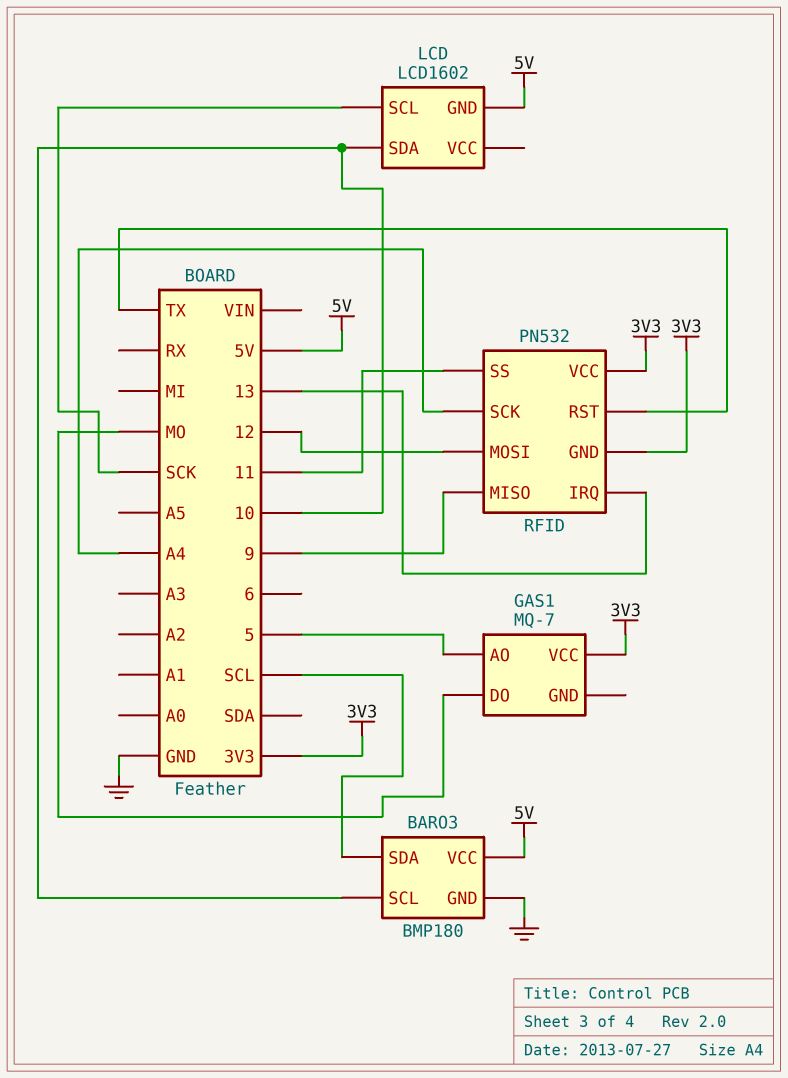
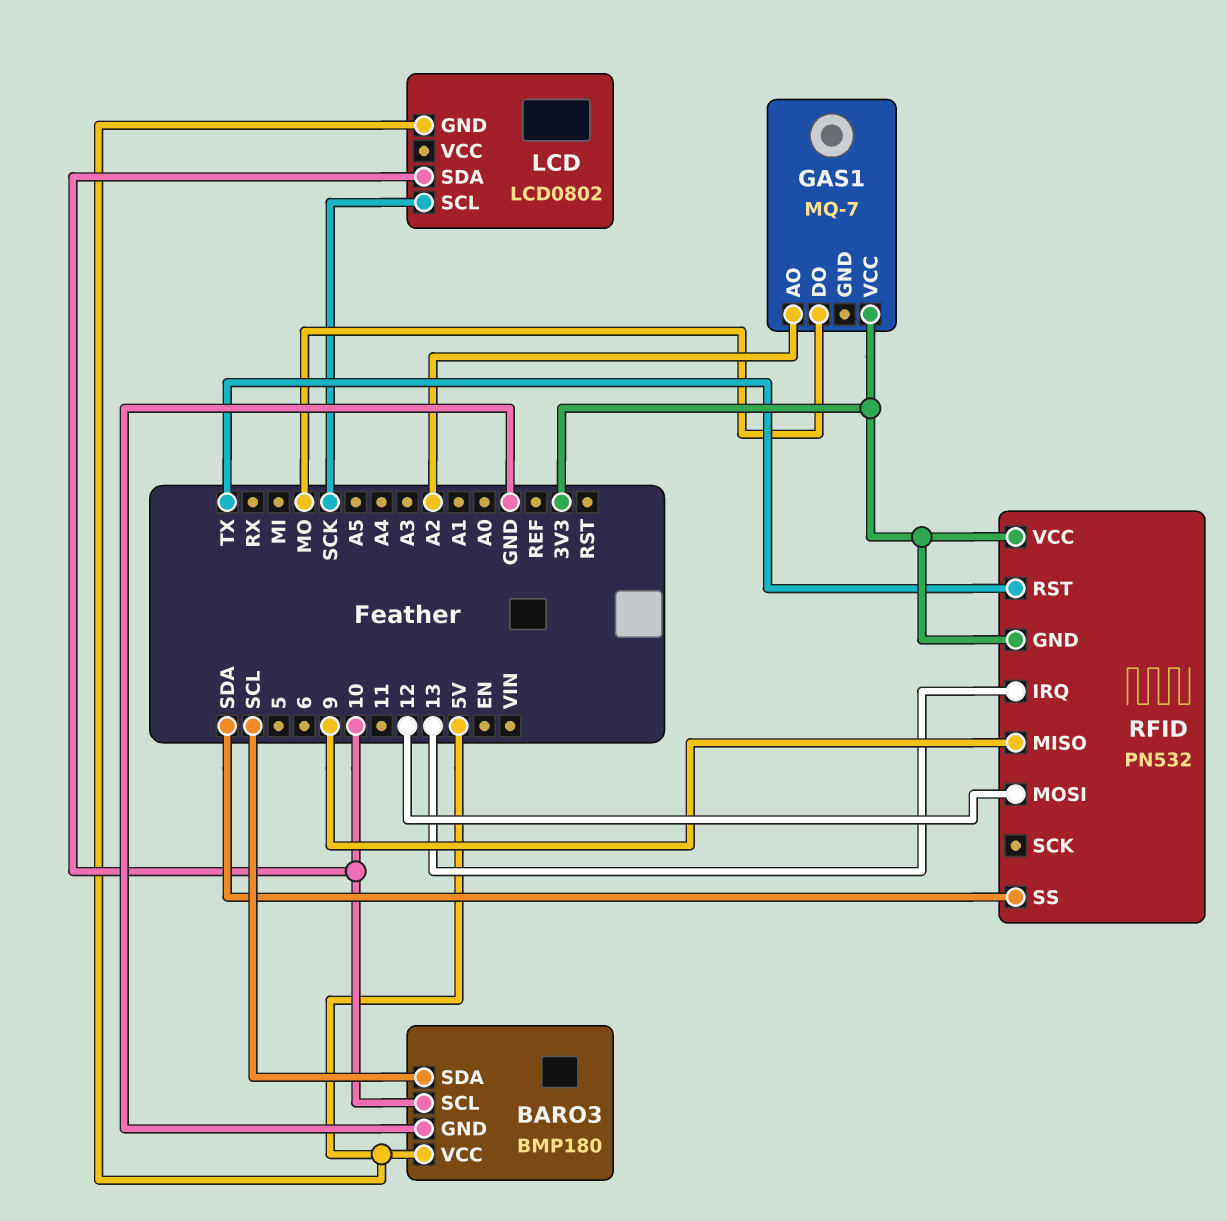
GAS1 pin AO: 5 -> A2
LCD: LCD1602 -> LCD0802
RFID pin SCK: A4 -> none
RFID pin SS: 11 -> SDA

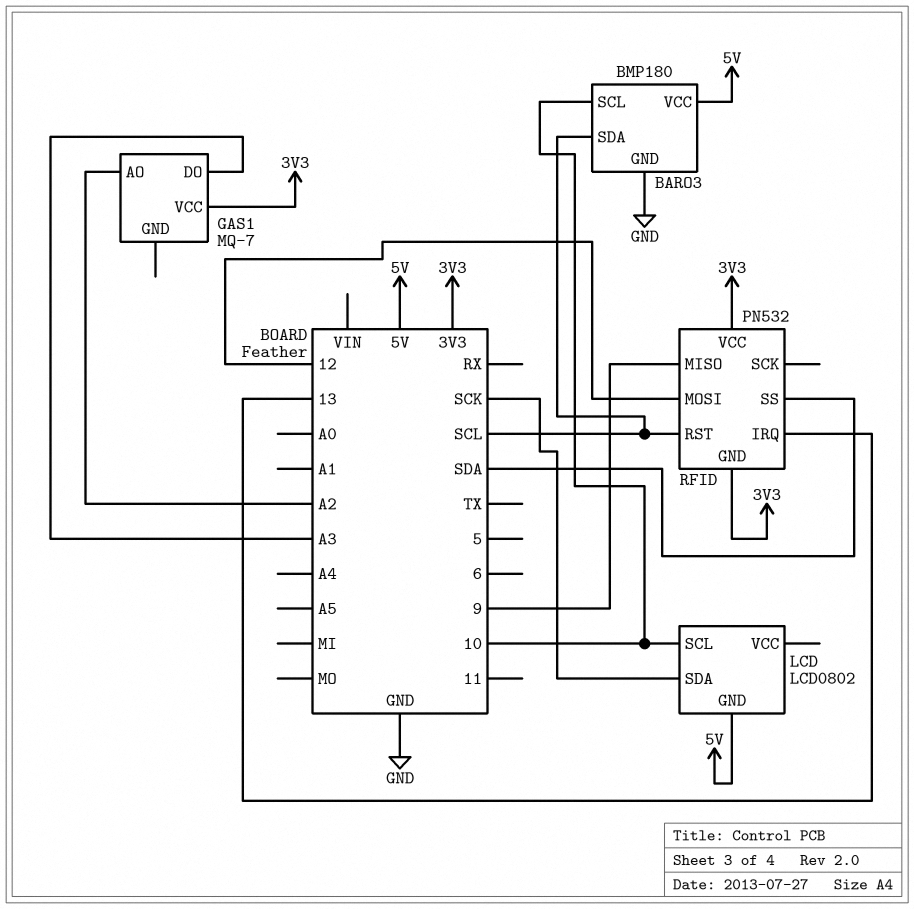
GAS1 pin DO: MO -> A3
LCD pin SCL: SCK -> 10
LCD pin SDA: 10 -> SCK
RFID pin RST: TX -> SCL

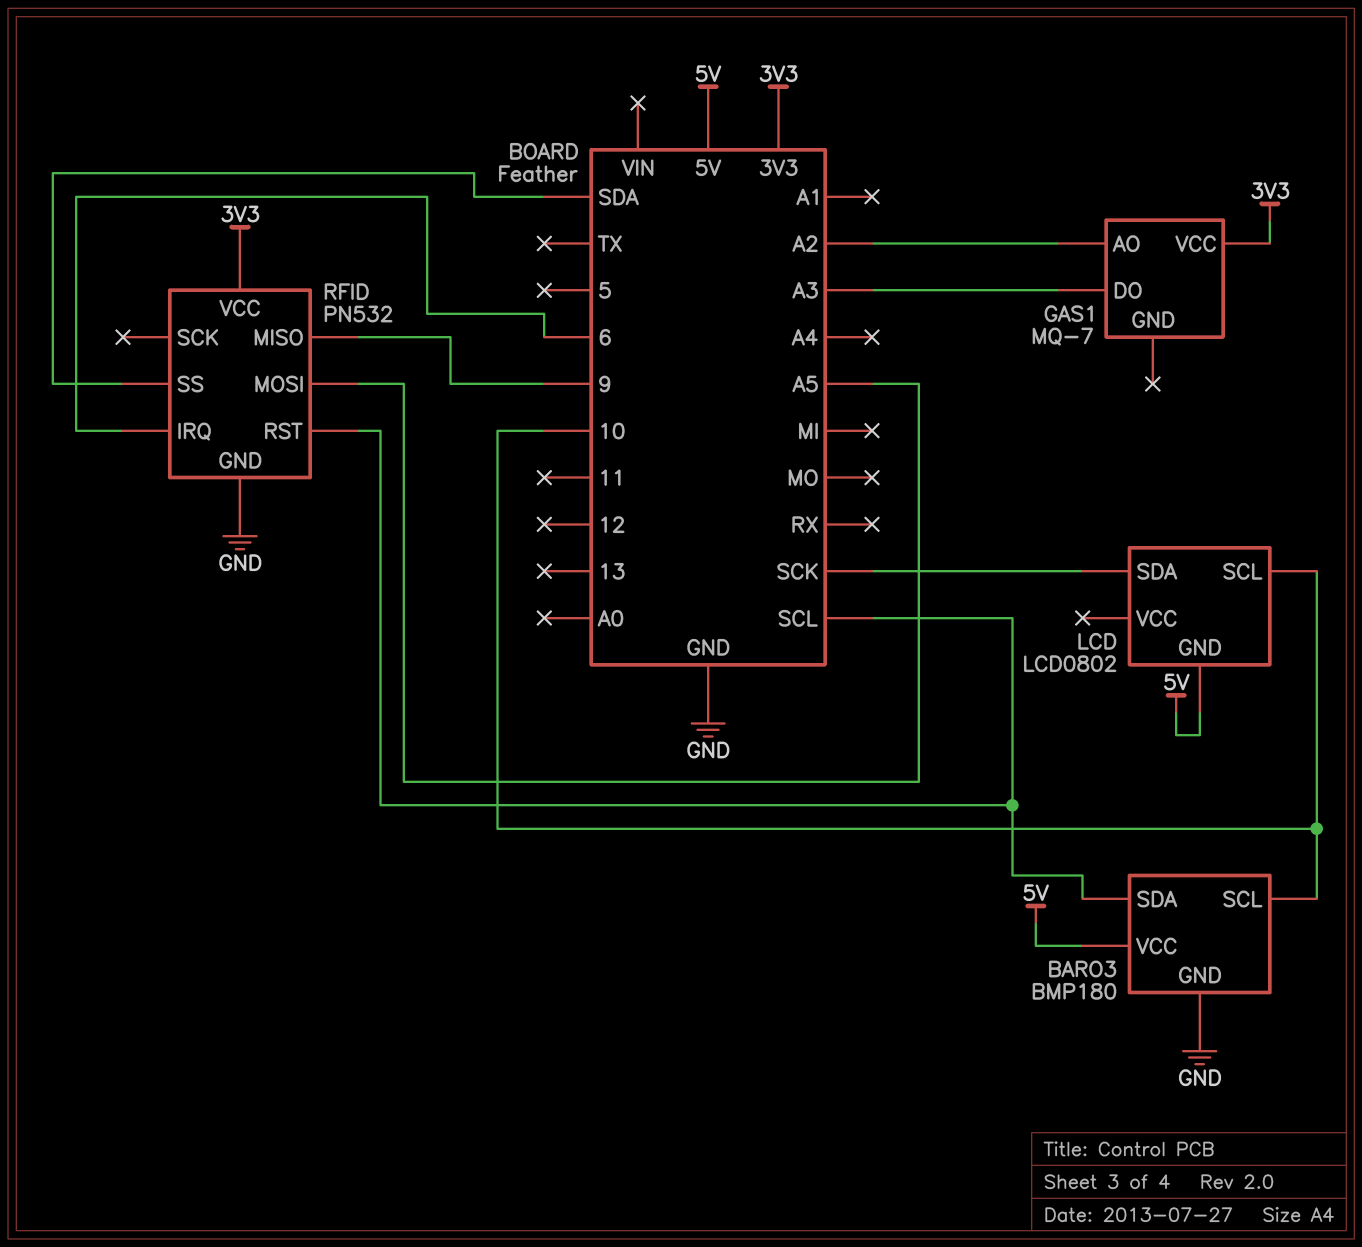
RFID pin GND: 3V3 -> GND
RFID pin IRQ: 13 -> 6
RFID pin MOSI: 12 -> A5

